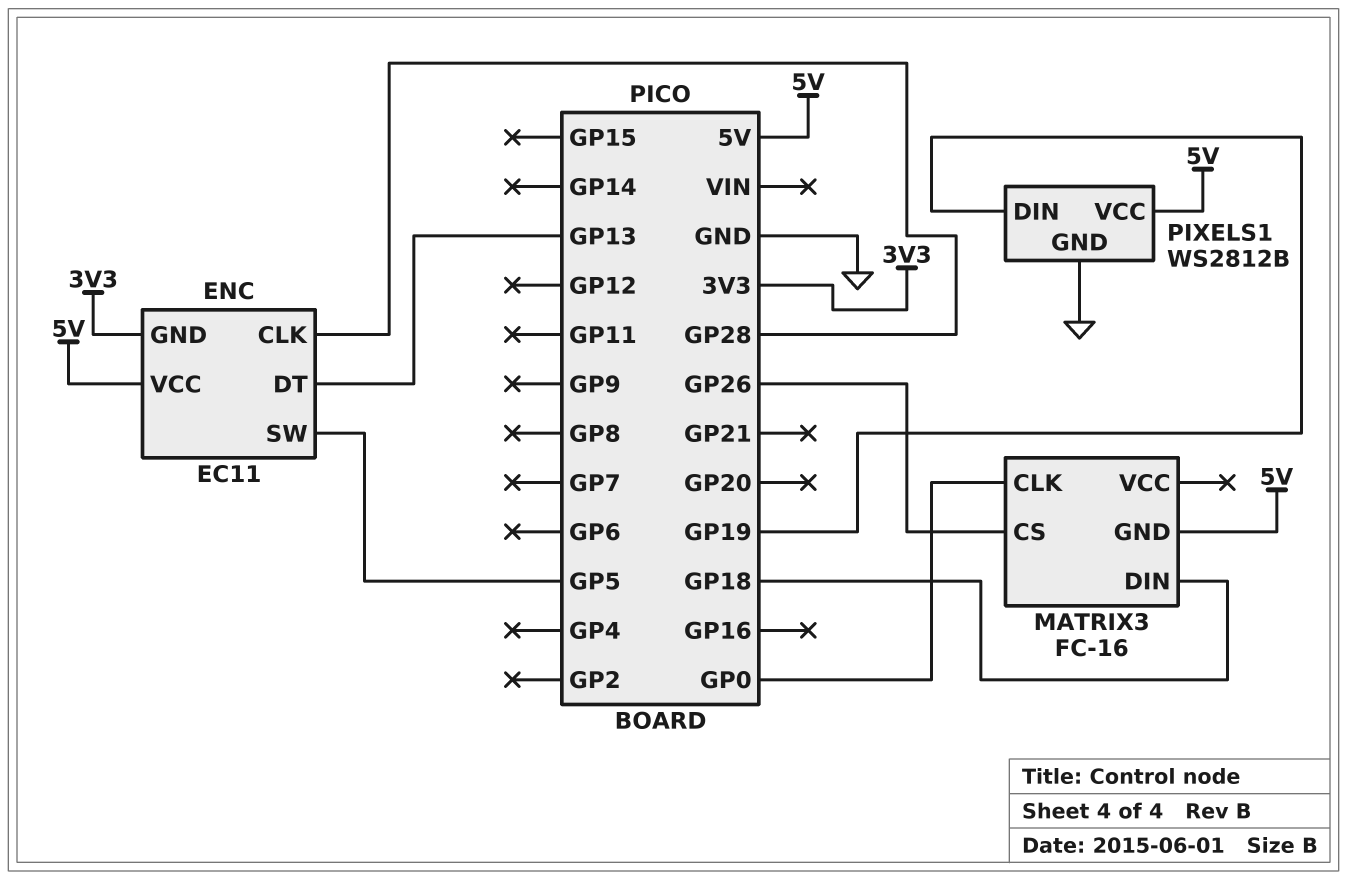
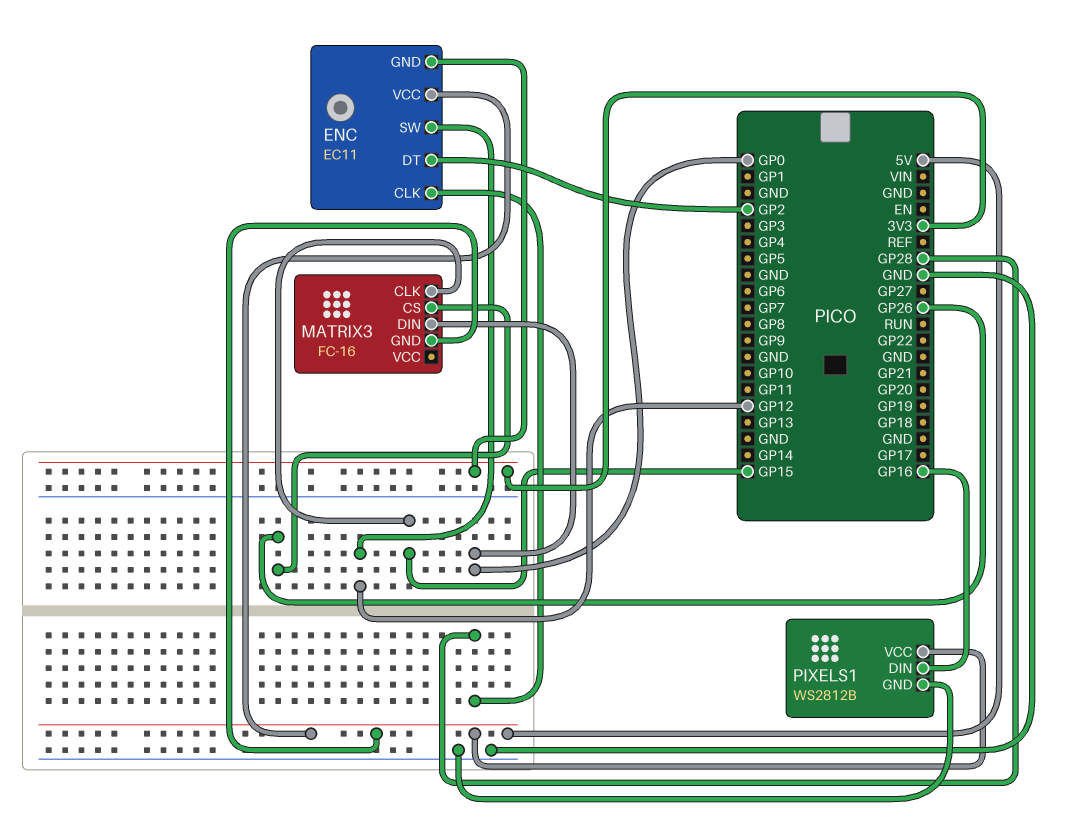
ENC pin DT: GP13 -> GP2
ENC pin SW: GP5 -> GP12
MATRIX3 pin CLK: GP0 -> GP15
MATRIX3 pin DIN: GP18 -> GP0
PIXELS1 pin DIN: GP19 -> GP16

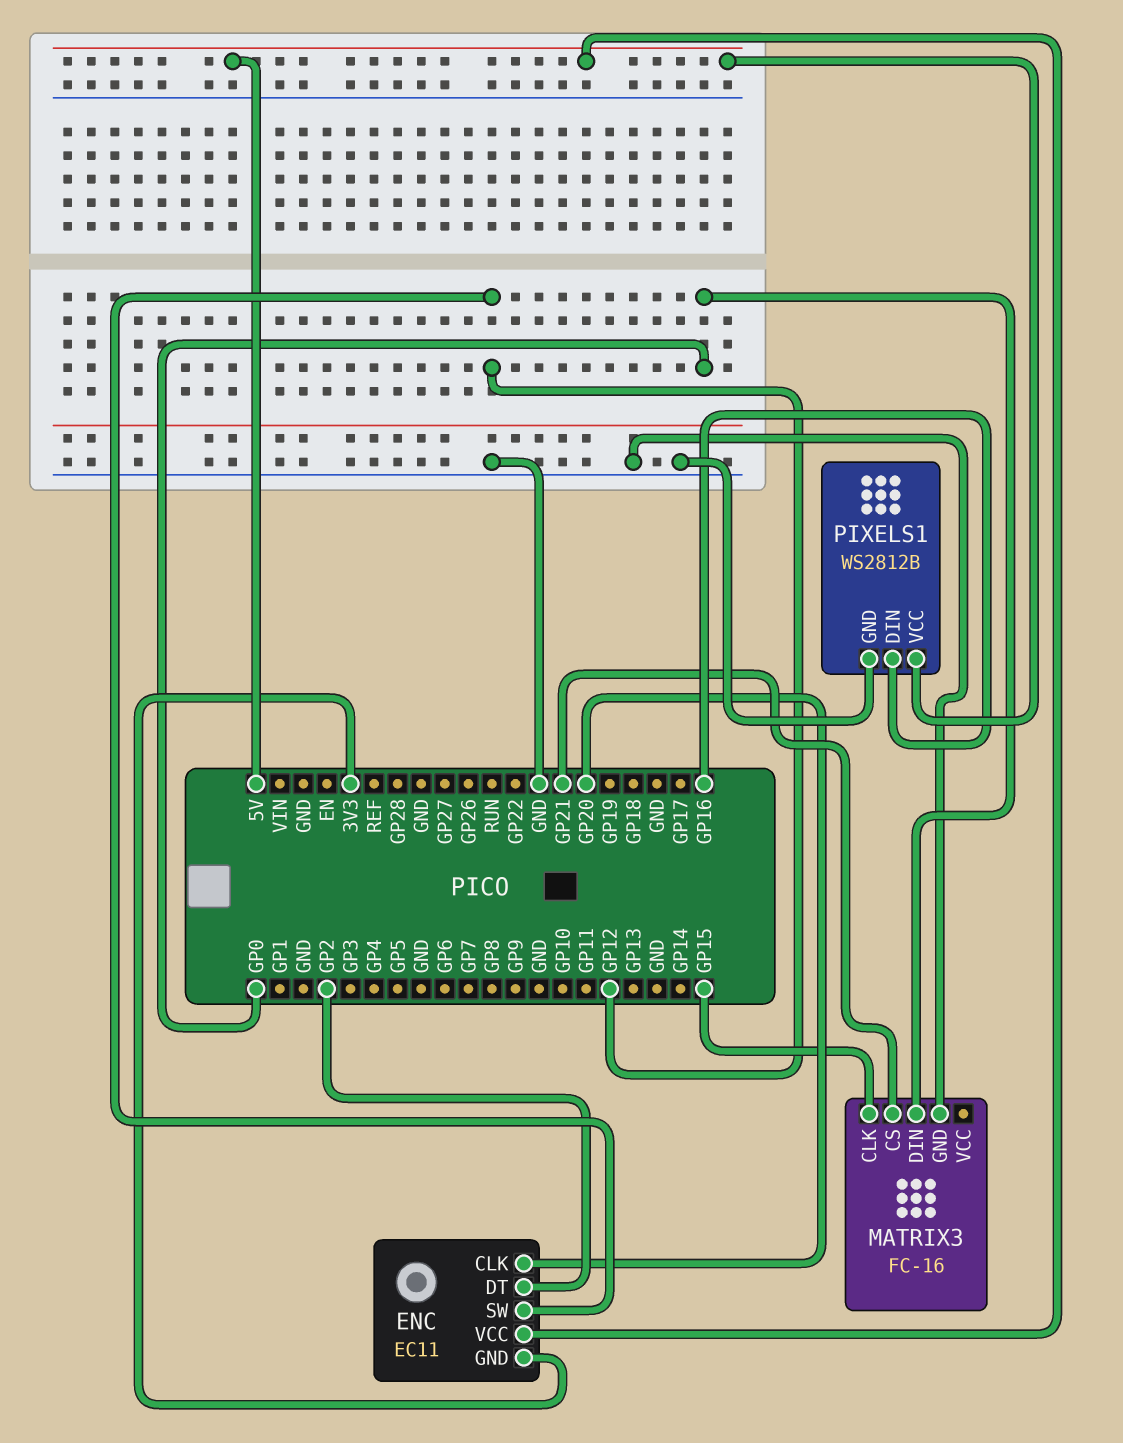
ENC pin CLK: GP28 -> GP20
MATRIX3 pin CS: GP26 -> GP21
MATRIX3 pin GND: 5V -> GND

